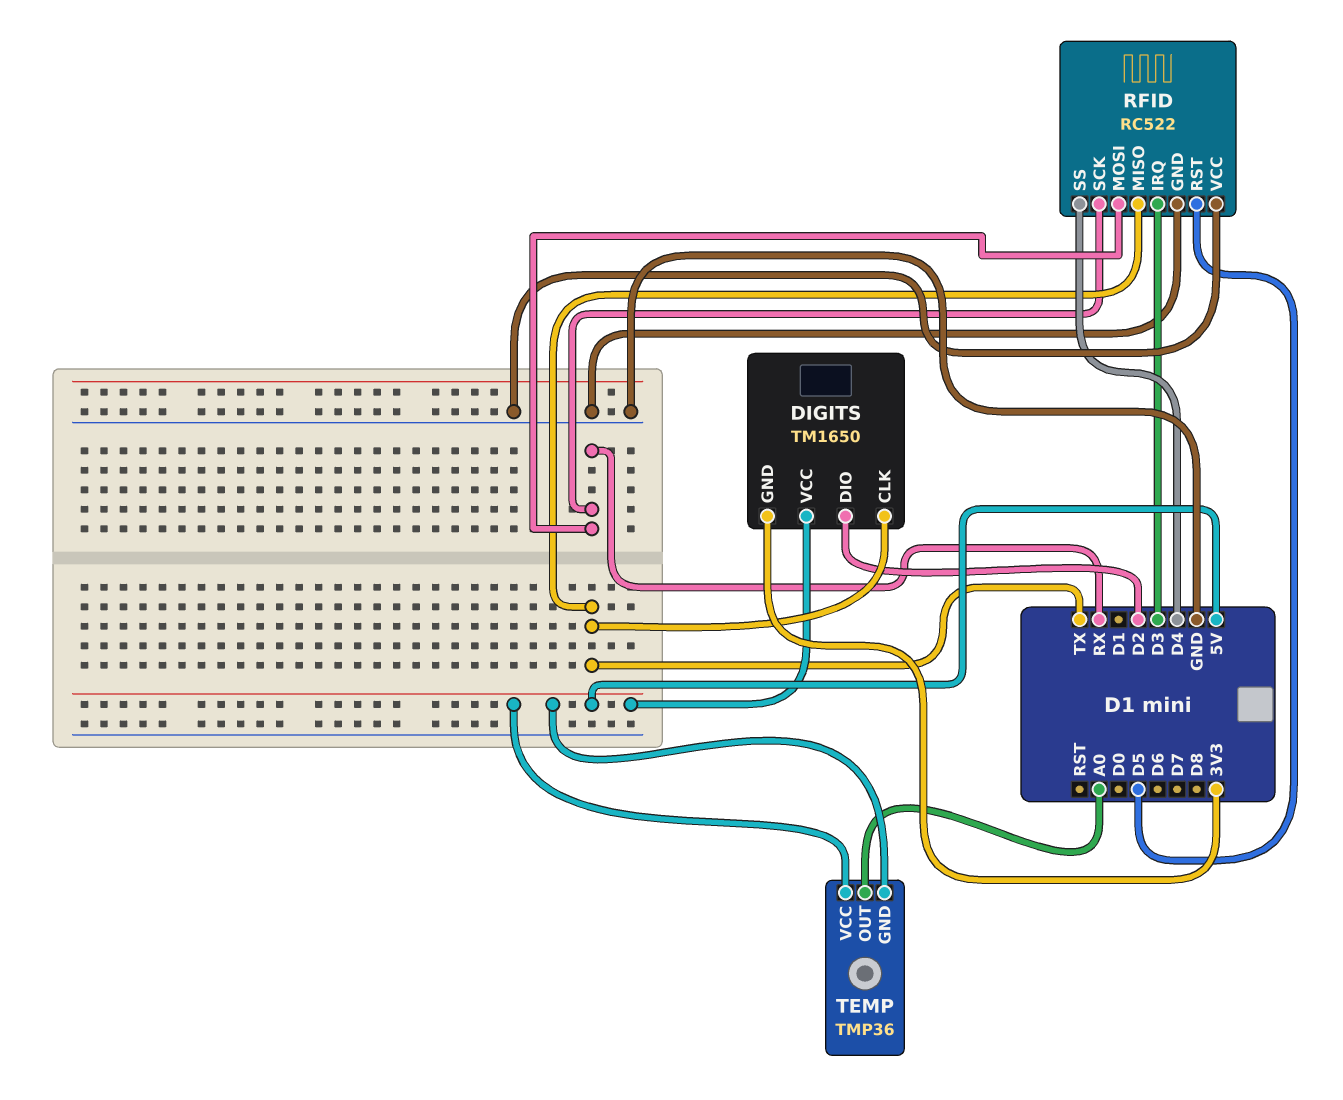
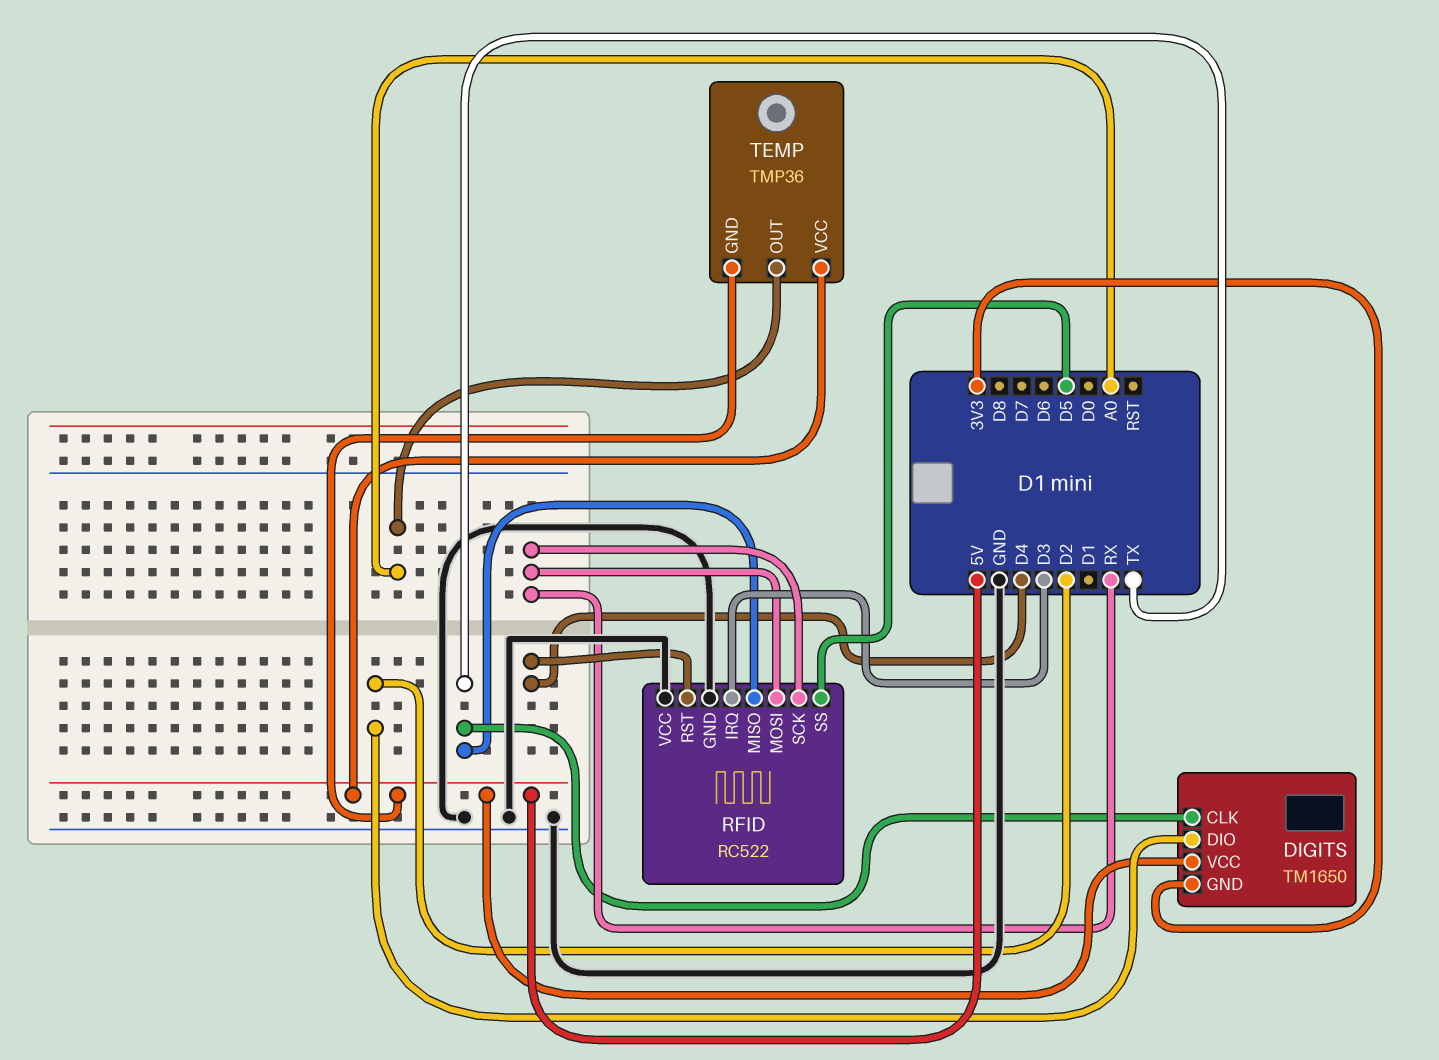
RFID pin RST: D5 -> D4
RFID pin SS: D4 -> D5

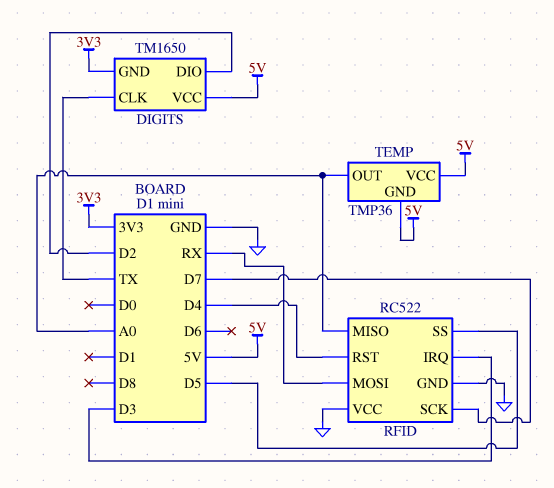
RFID pin MISO: TX -> A0
RFID pin SCK: RX -> D7

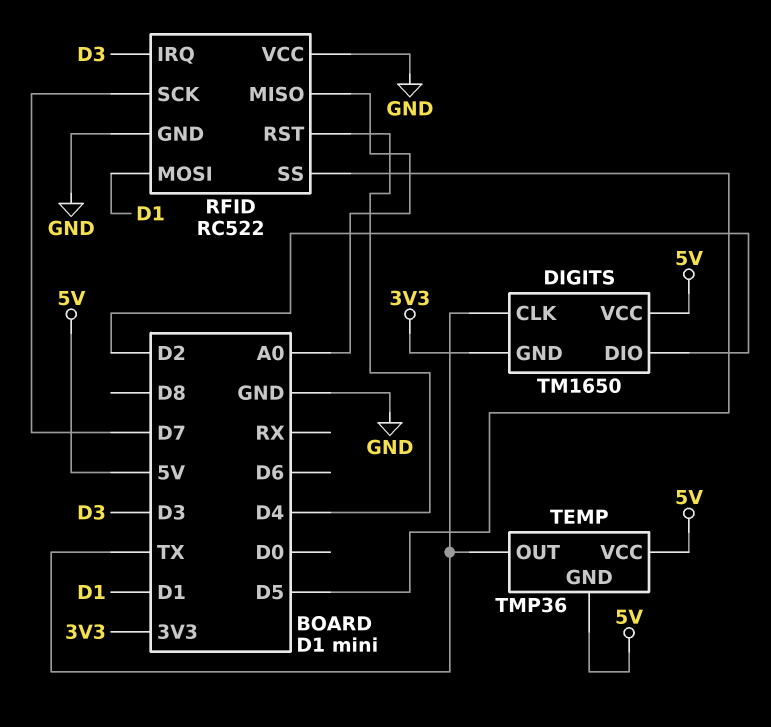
RFID pin MOSI: RX -> D1
TEMP pin OUT: A0 -> TX

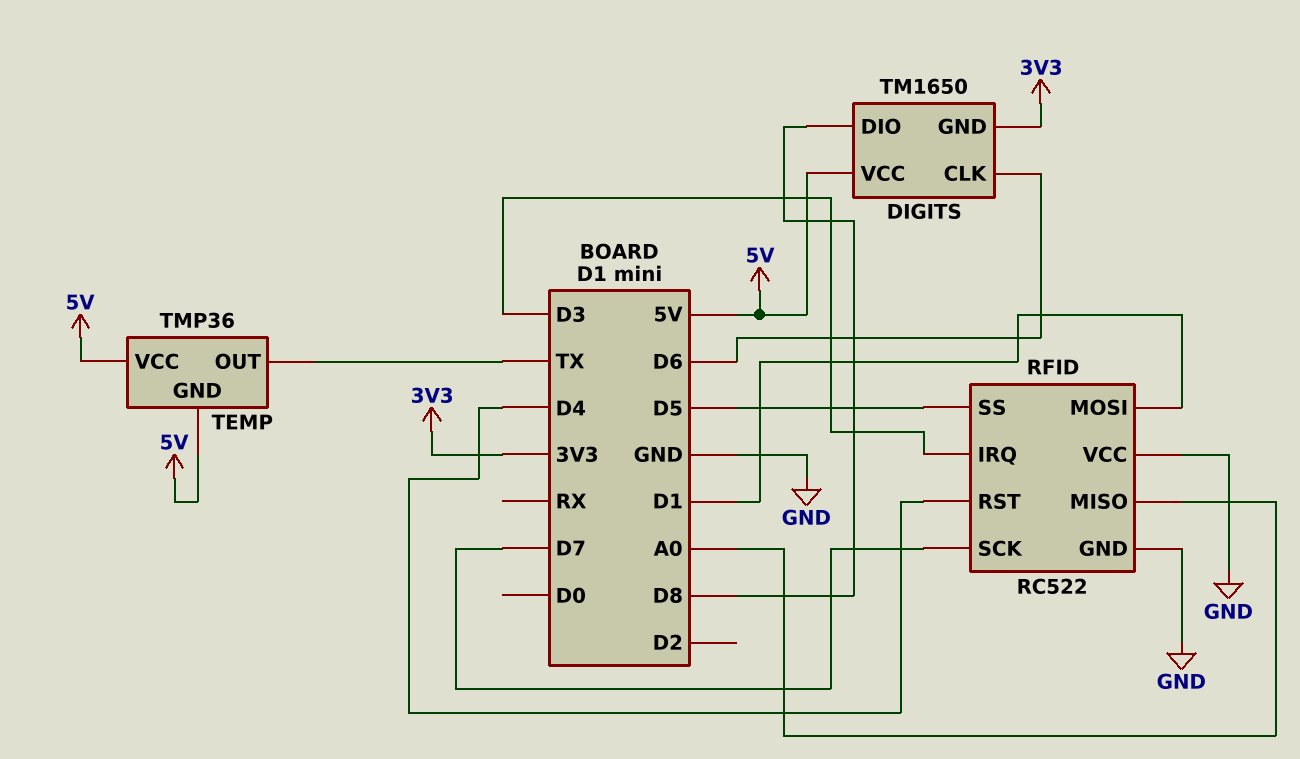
DIGITS pin CLK: TX -> D6
DIGITS pin DIO: D2 -> D8

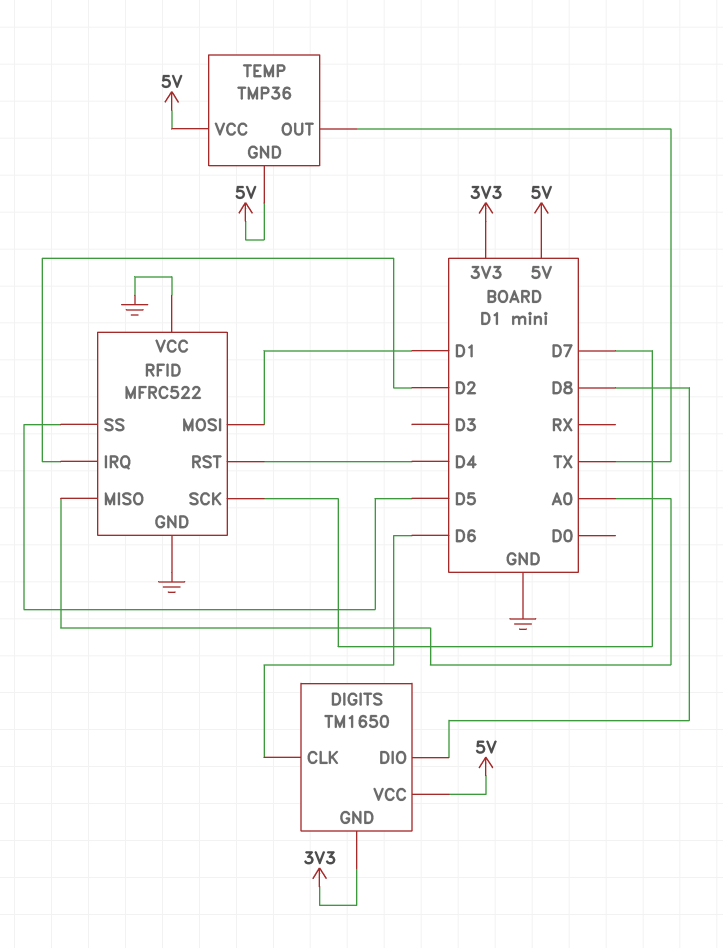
RFID: RC522 -> MFRC522
RFID pin IRQ: D3 -> D2

